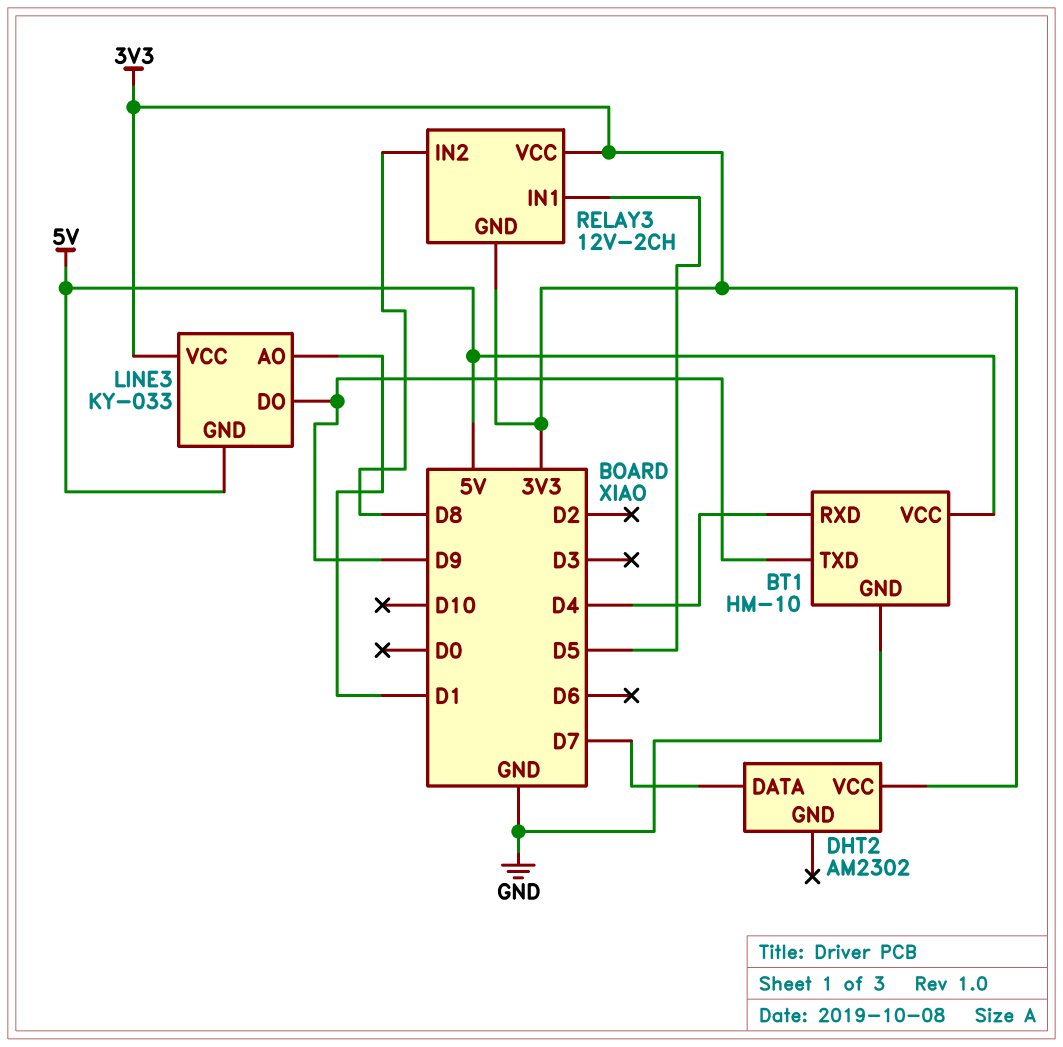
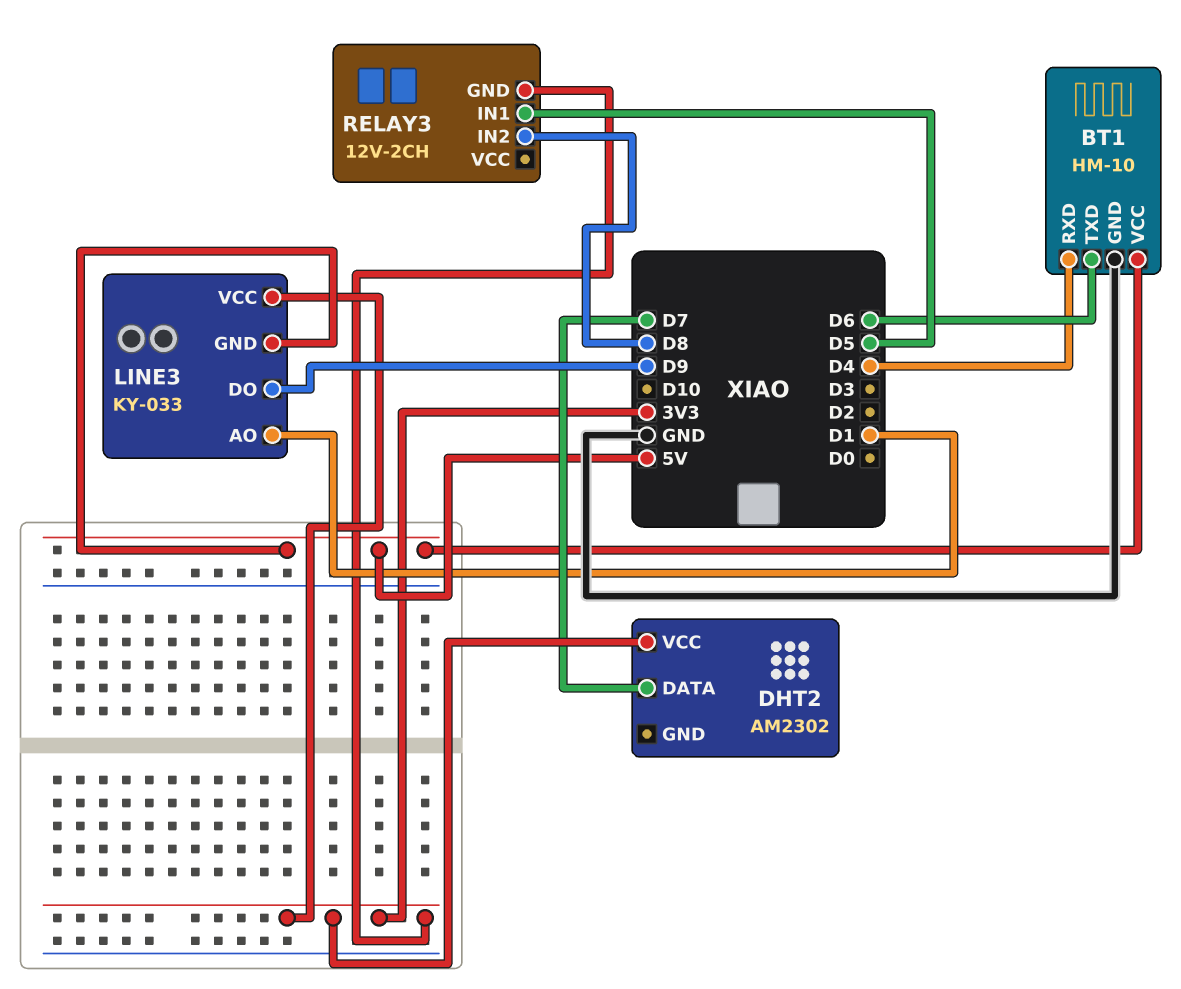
BT1 pin TXD: D9 -> D6
RELAY3 pin VCC: 3V3 -> none

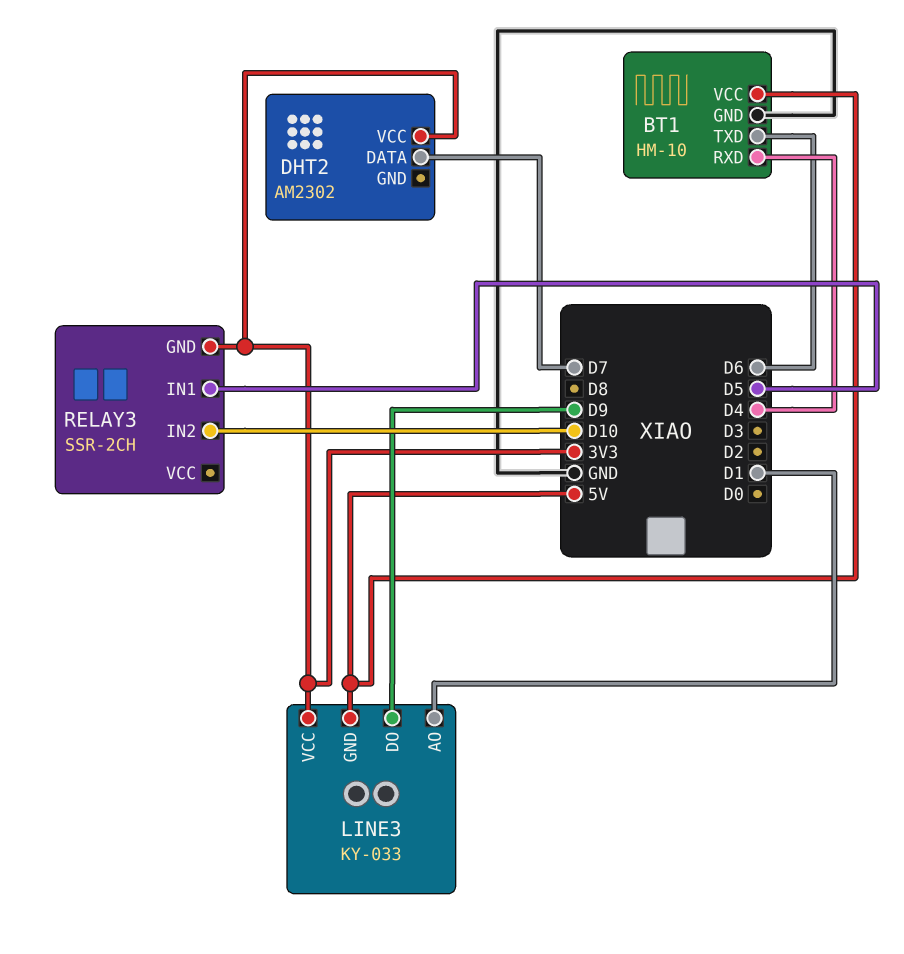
RELAY3: 12V-2CH -> SSR-2CH
RELAY3 pin IN2: D8 -> D10

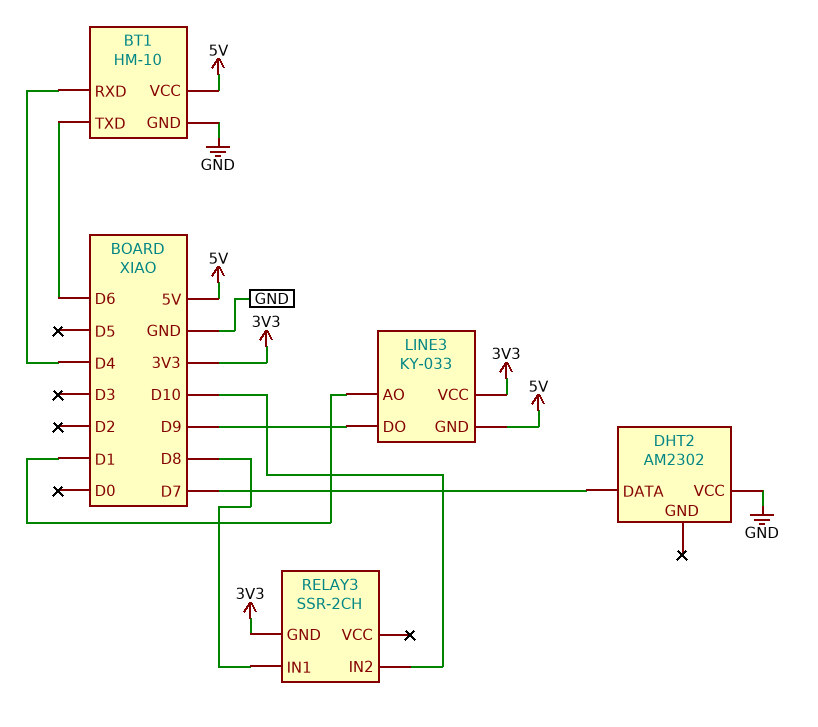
DHT2 pin VCC: 3V3 -> GND
RELAY3 pin IN1: D5 -> D8

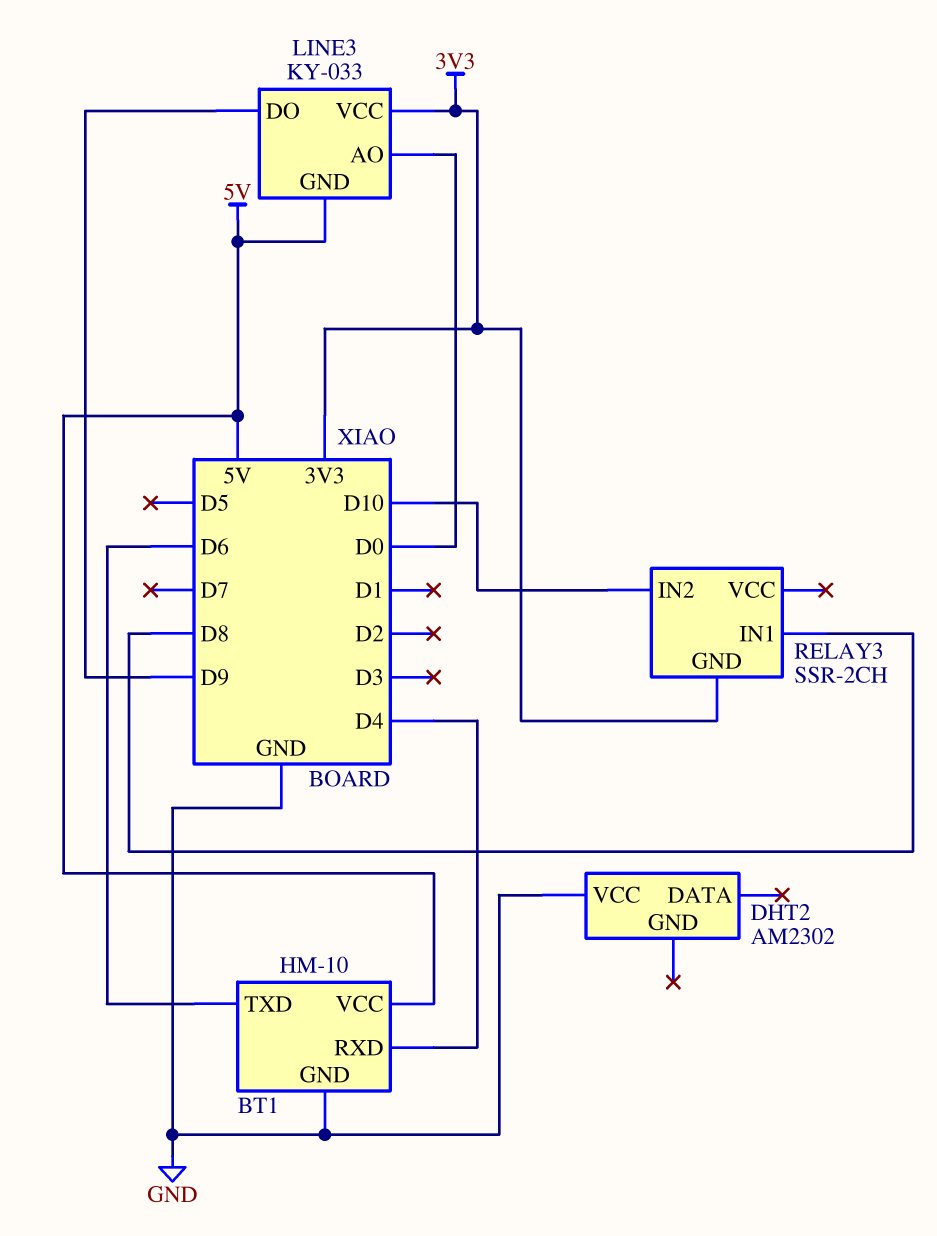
DHT2 pin DATA: D7 -> none
LINE3 pin AO: D1 -> D0

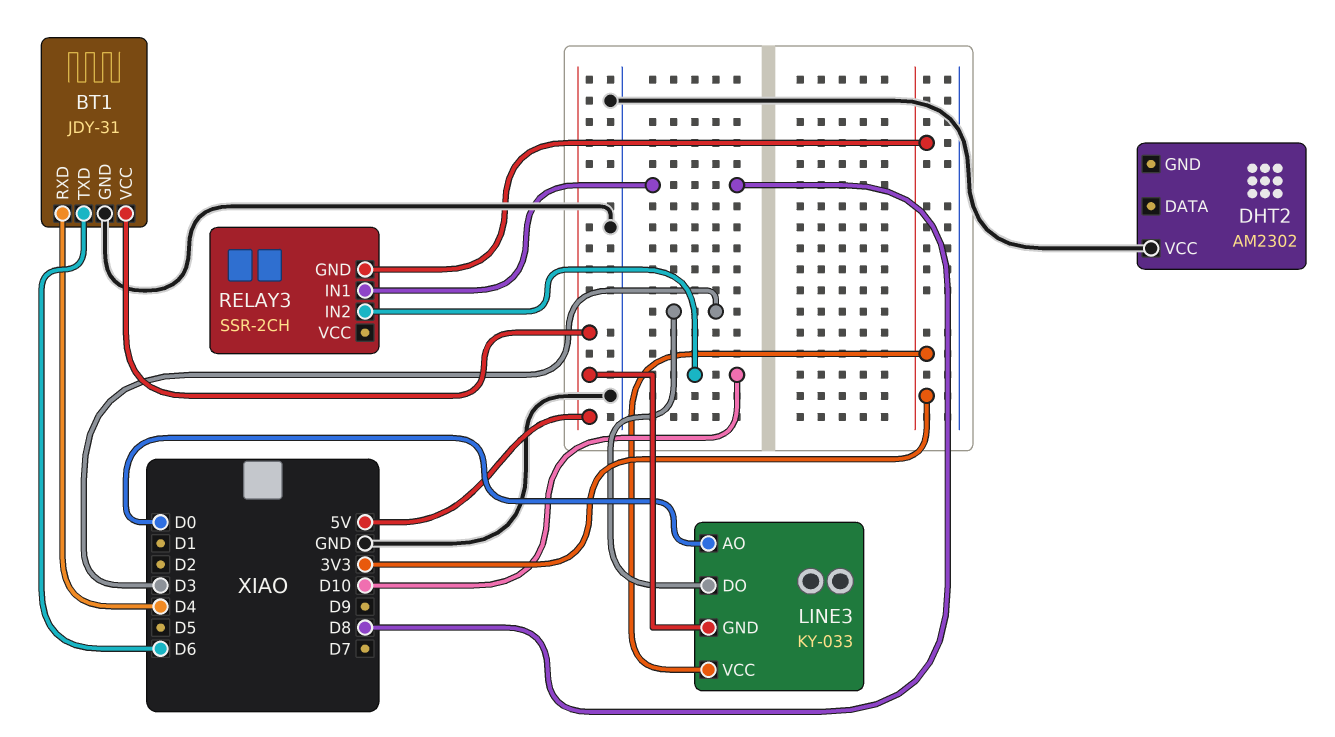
BT1: HM-10 -> JDY-31
LINE3 pin DO: D9 -> D3

